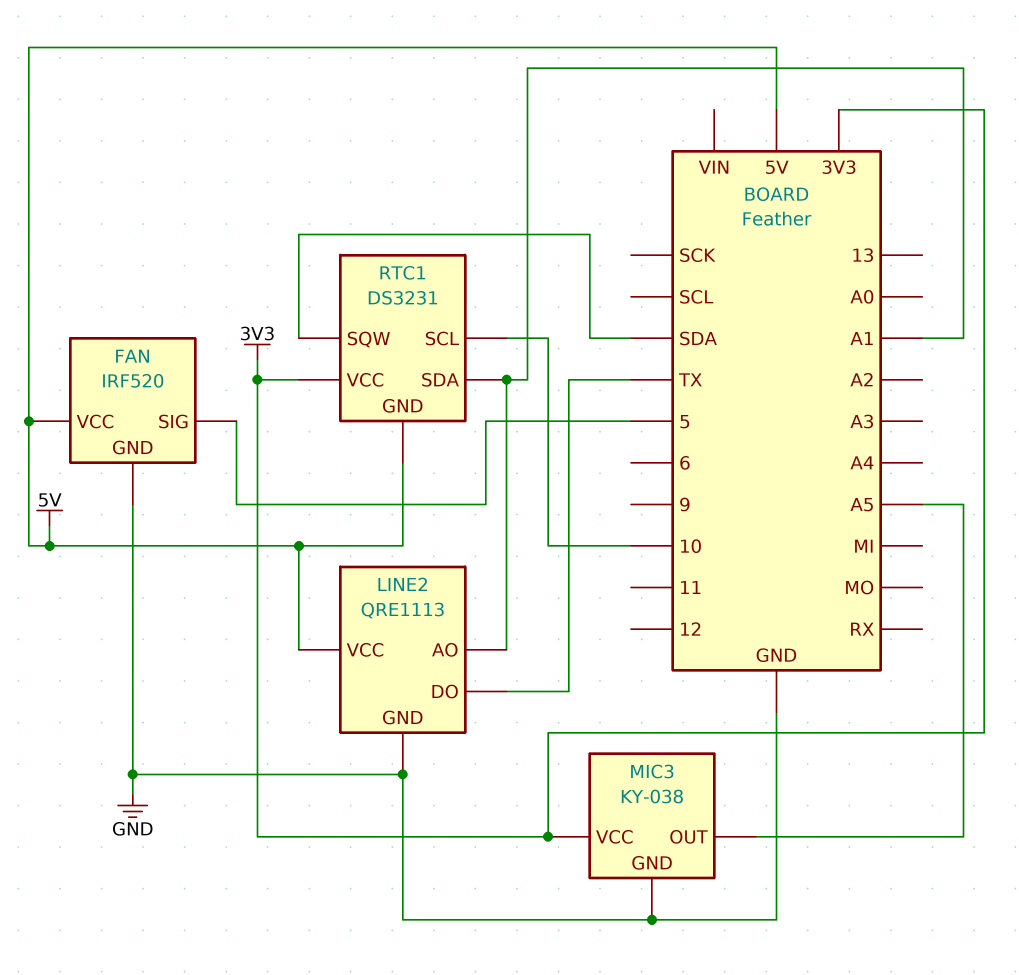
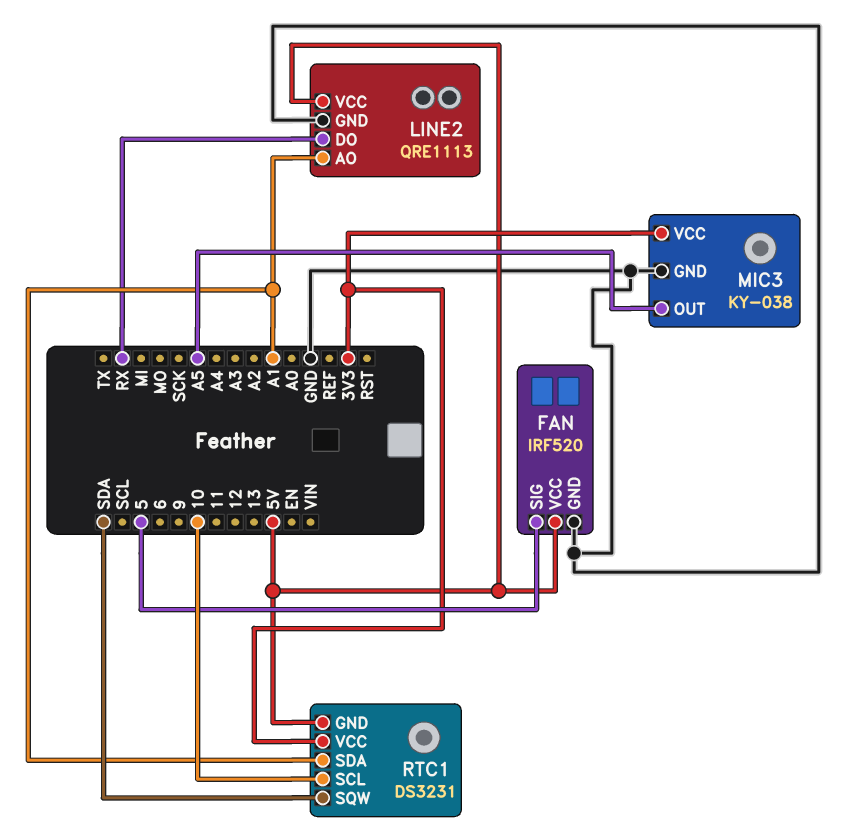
LINE2 pin DO: TX -> RX

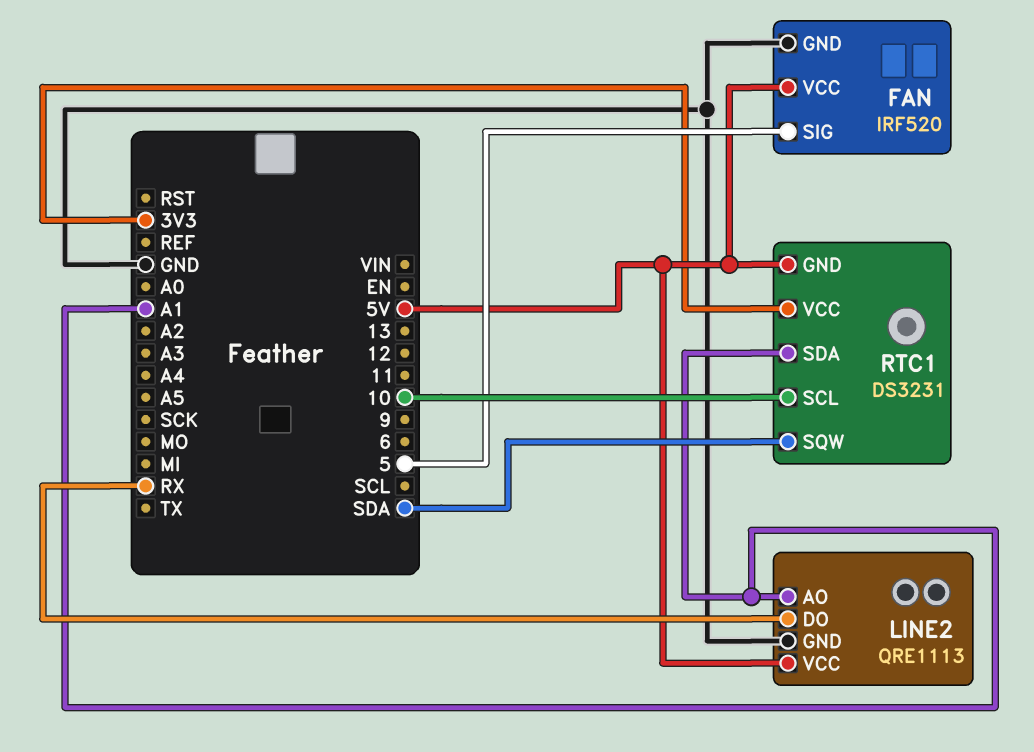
MIC3: KY-038 -> none
MIC3 pin GND: GND -> none
MIC3 pin OUT: A5 -> none
MIC3 pin VCC: 3V3 -> none

